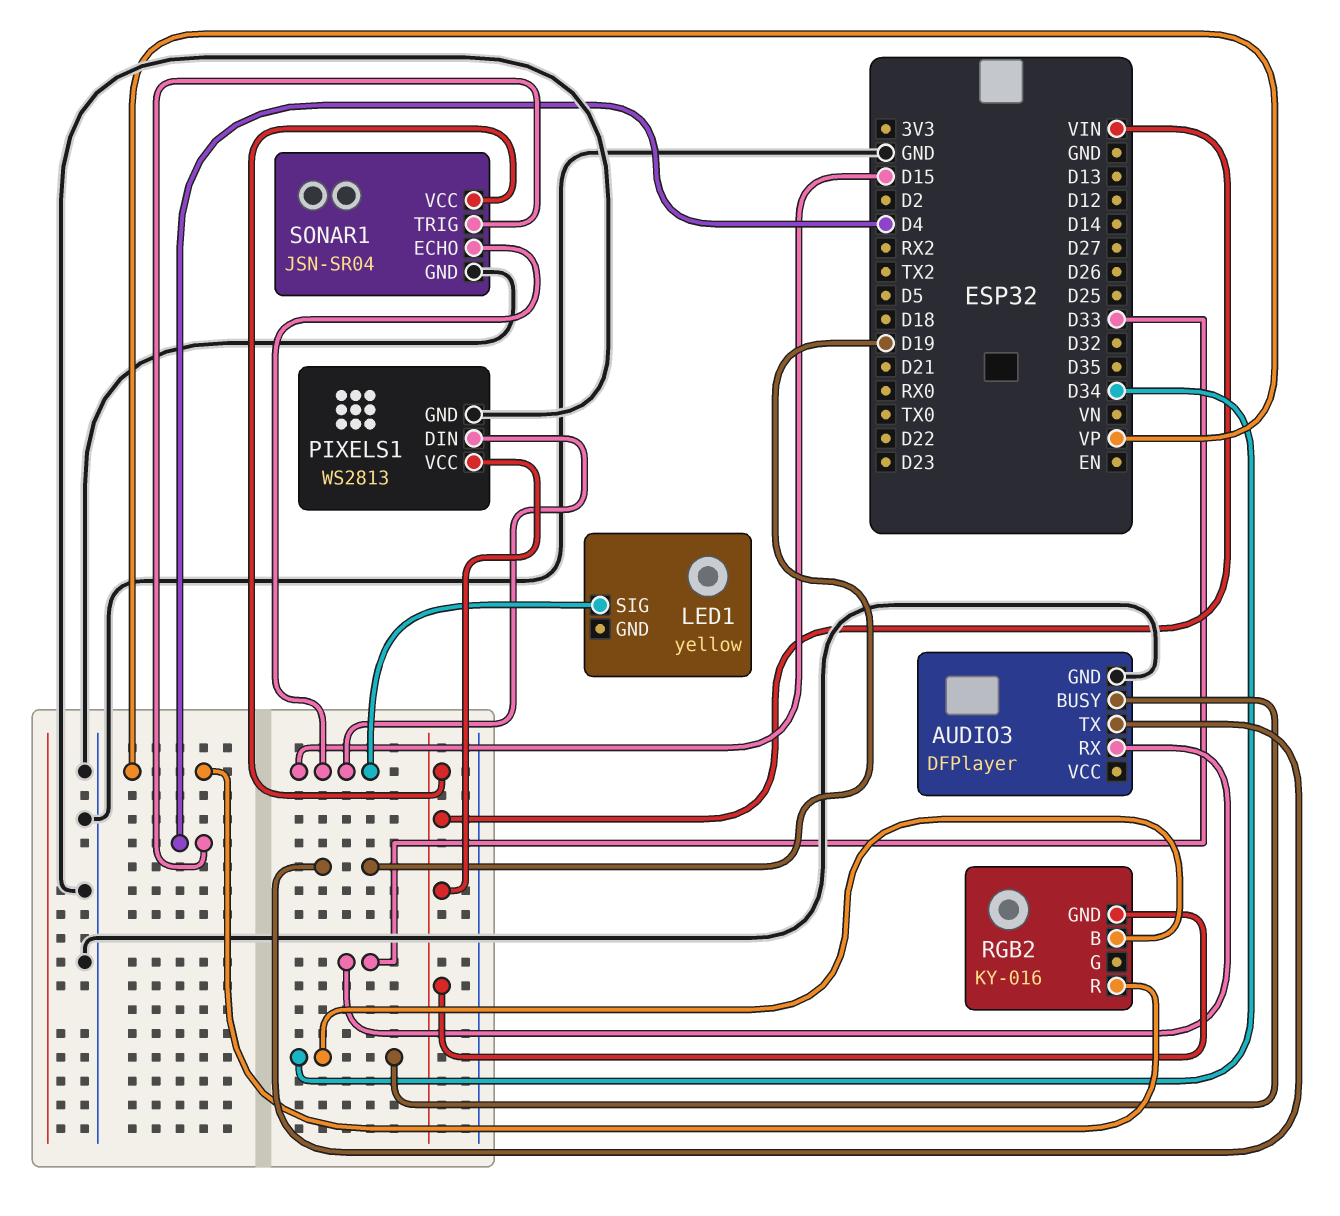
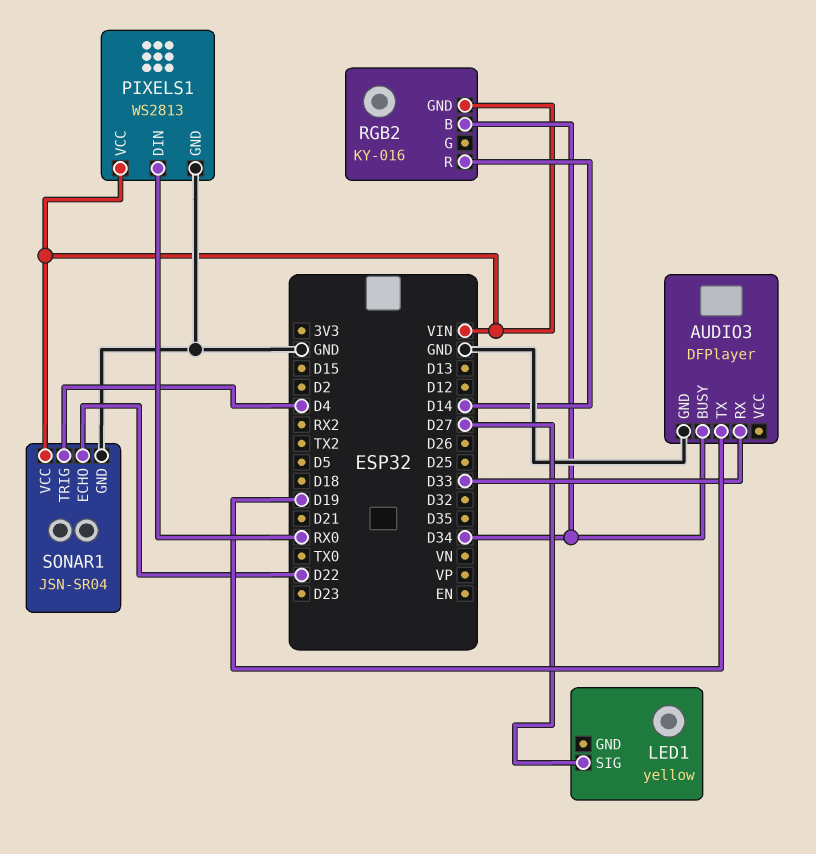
LED1 pin SIG: D15 -> D27
PIXELS1 pin DIN: D15 -> RX0
RGB2 pin R: VP -> D14
SONAR1 pin ECHO: D15 -> D22

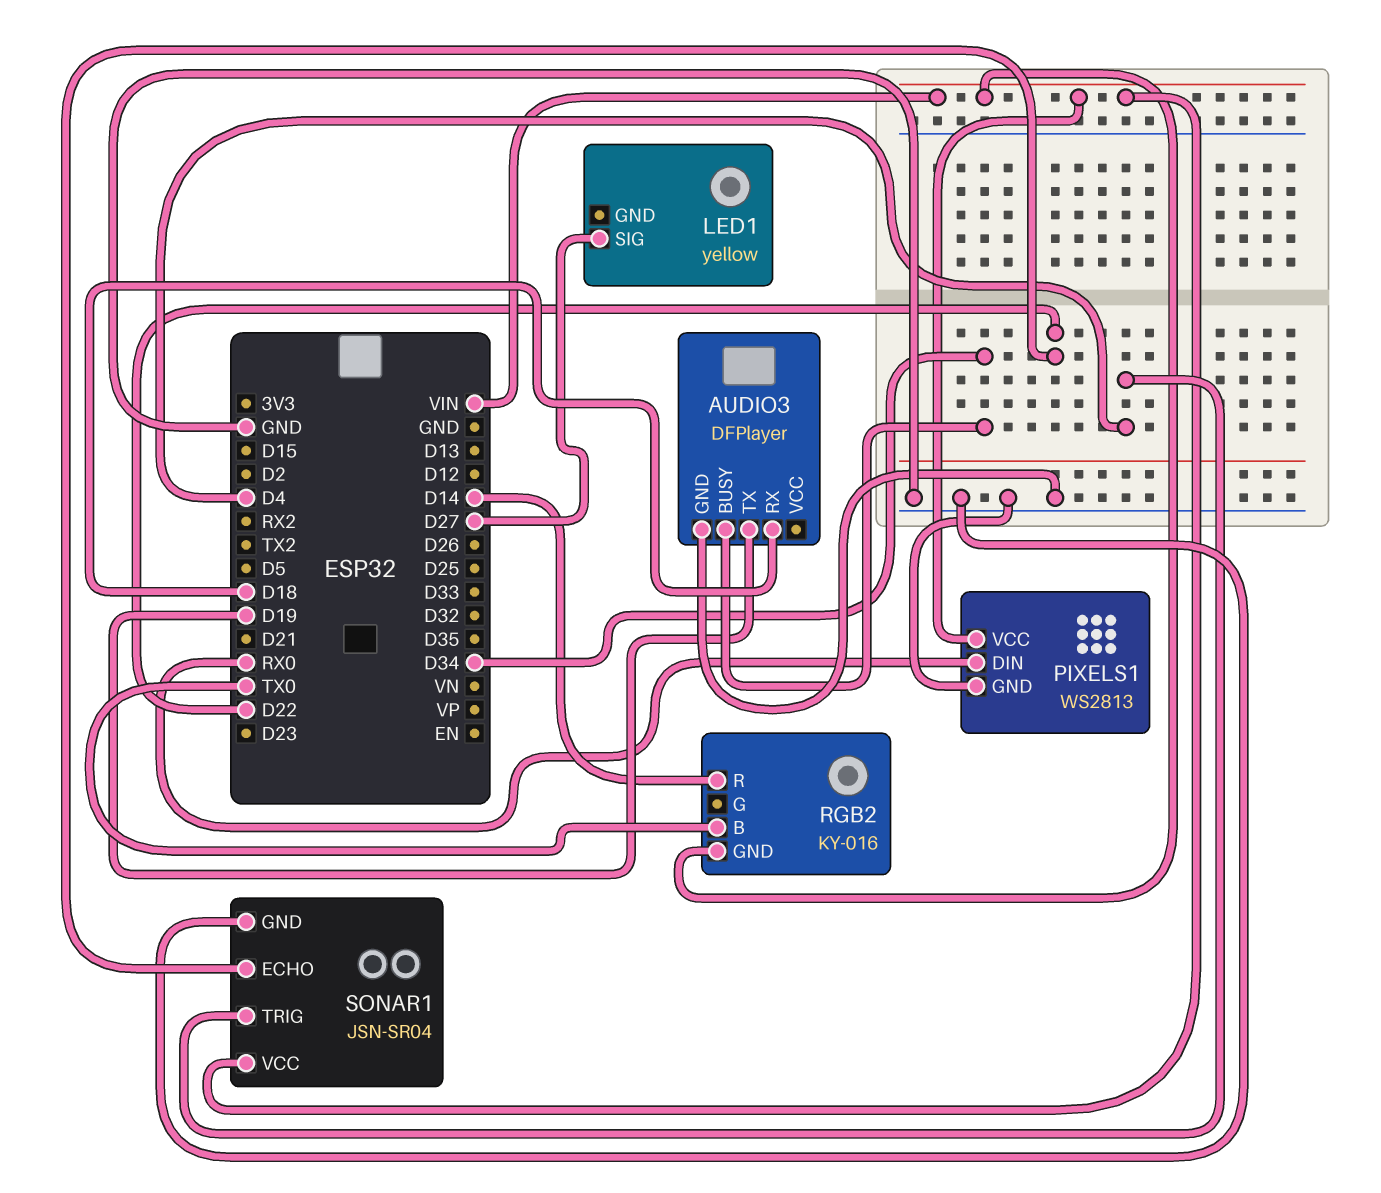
AUDIO3 pin RX: D33 -> D18
RGB2 pin B: D34 -> TX0

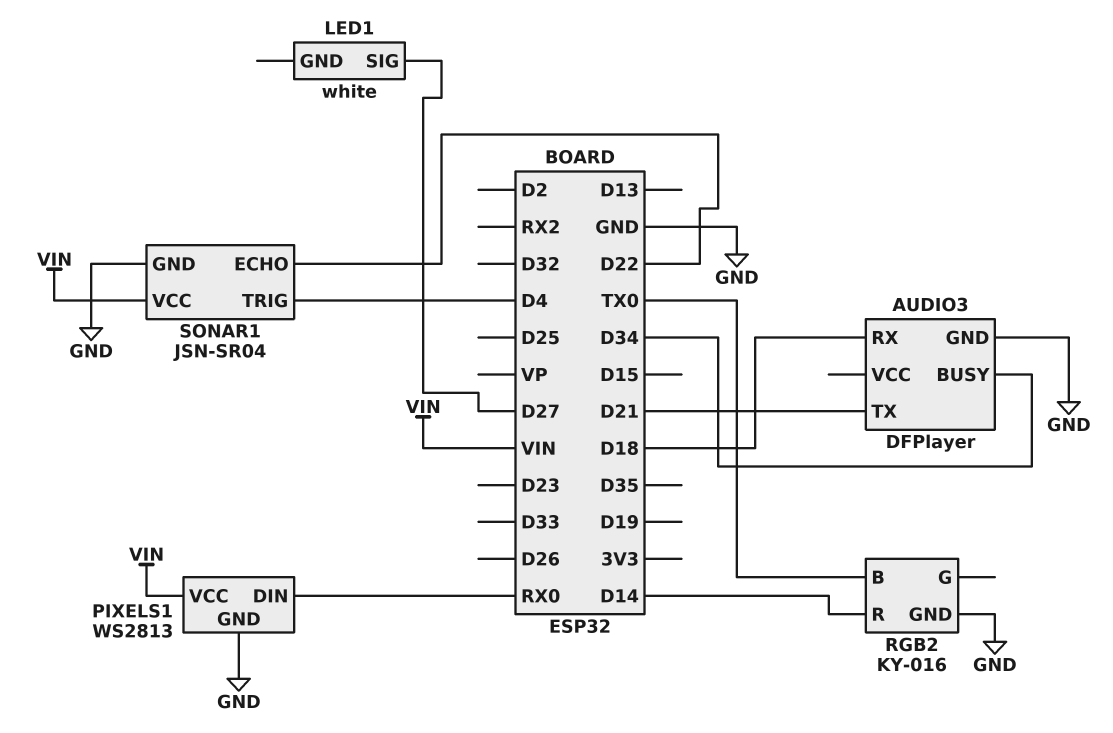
AUDIO3 pin TX: D19 -> D21
LED1: yellow -> white
RGB2 pin GND: VIN -> GND

